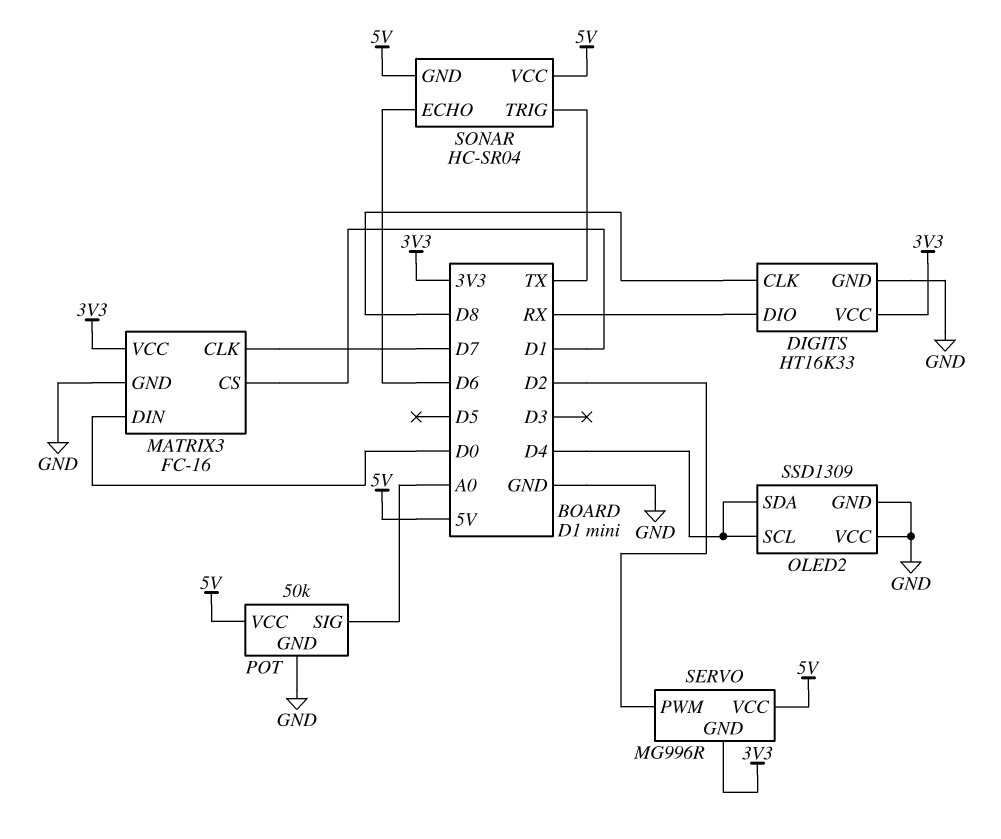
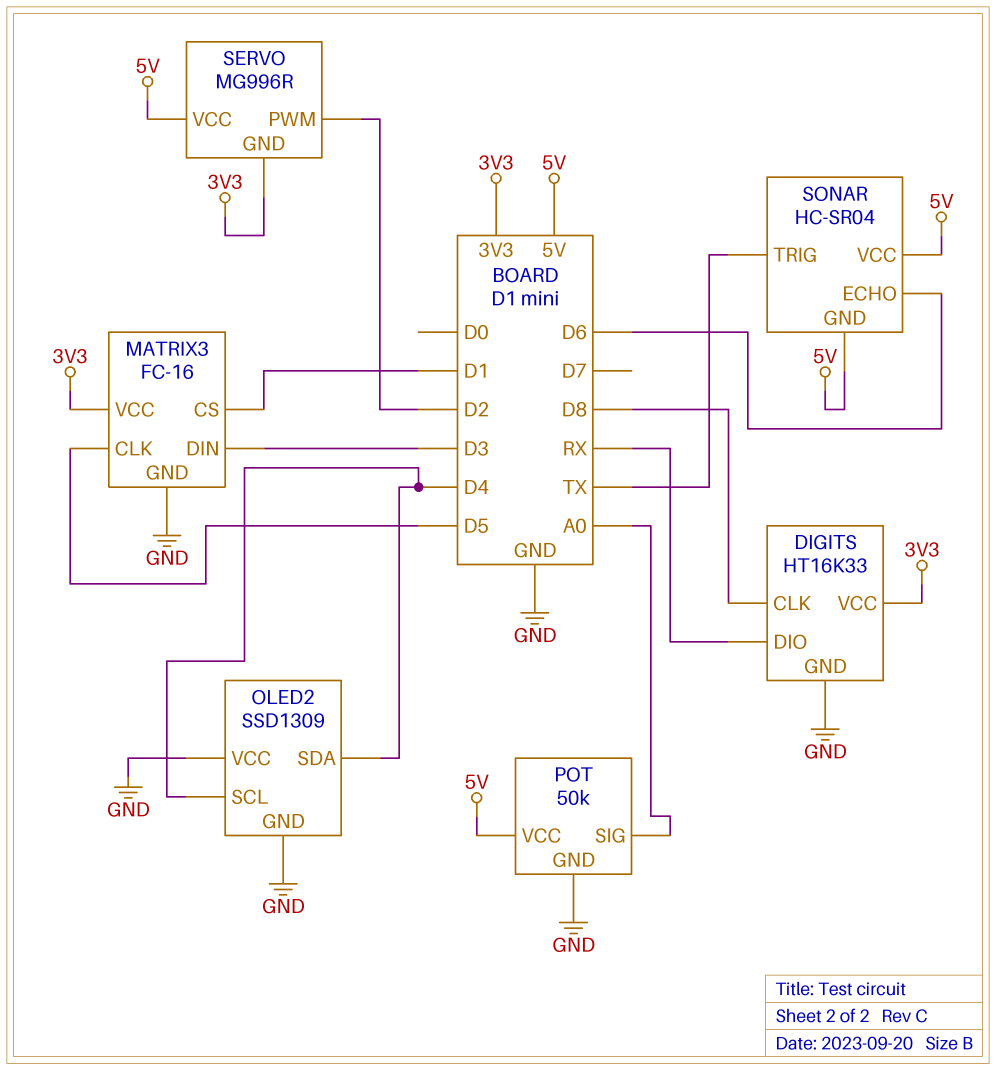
MATRIX3 pin CLK: D7 -> D5
MATRIX3 pin DIN: D0 -> D3

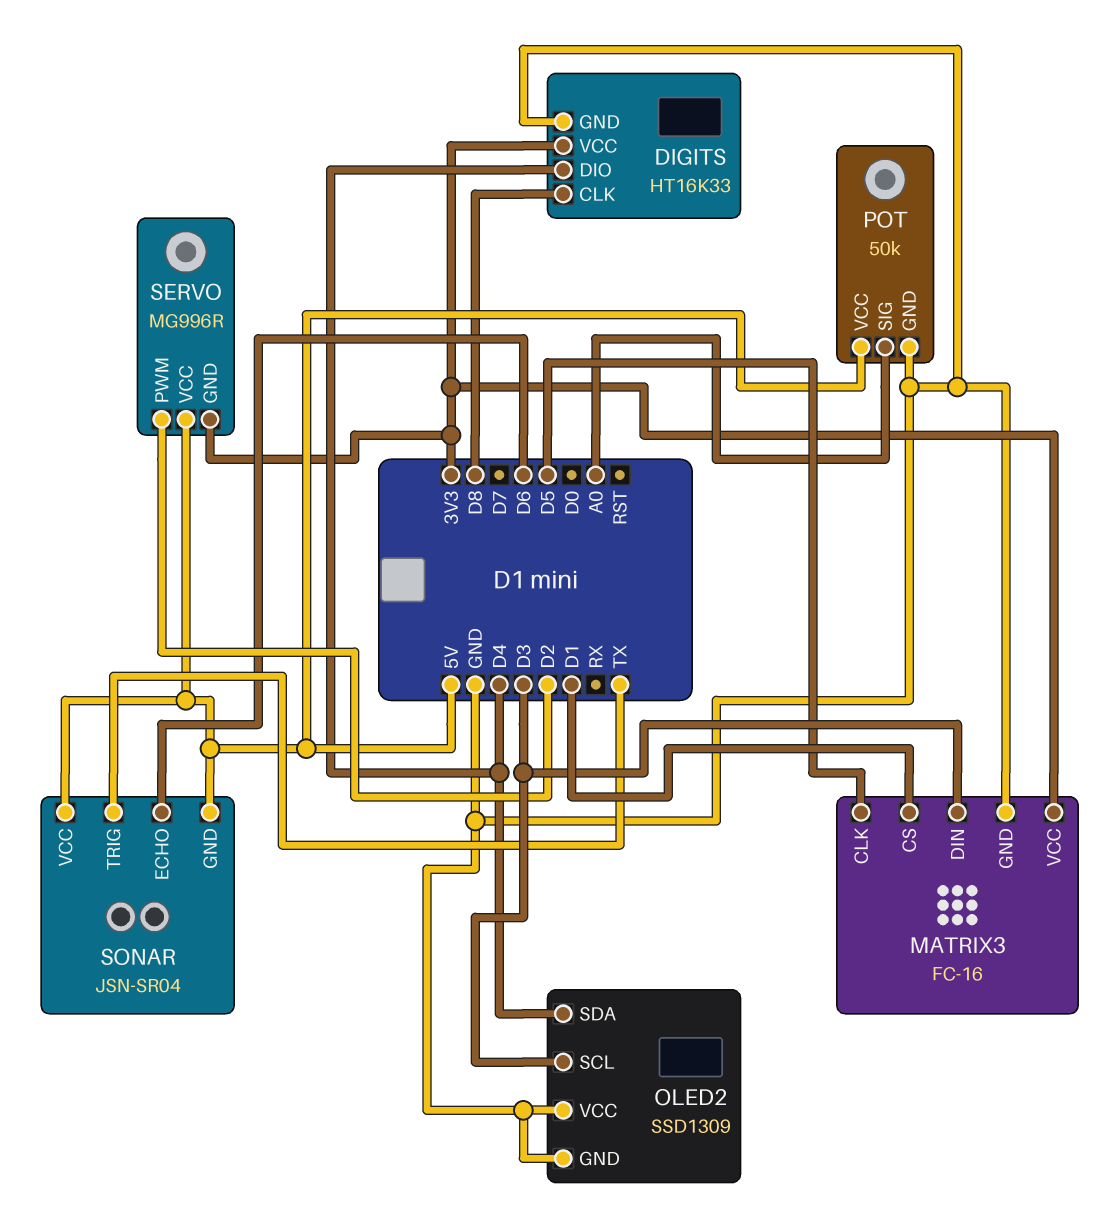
DIGITS pin DIO: RX -> D4
OLED2 pin SCL: D4 -> D3
SONAR: HC-SR04 -> JSN-SR04

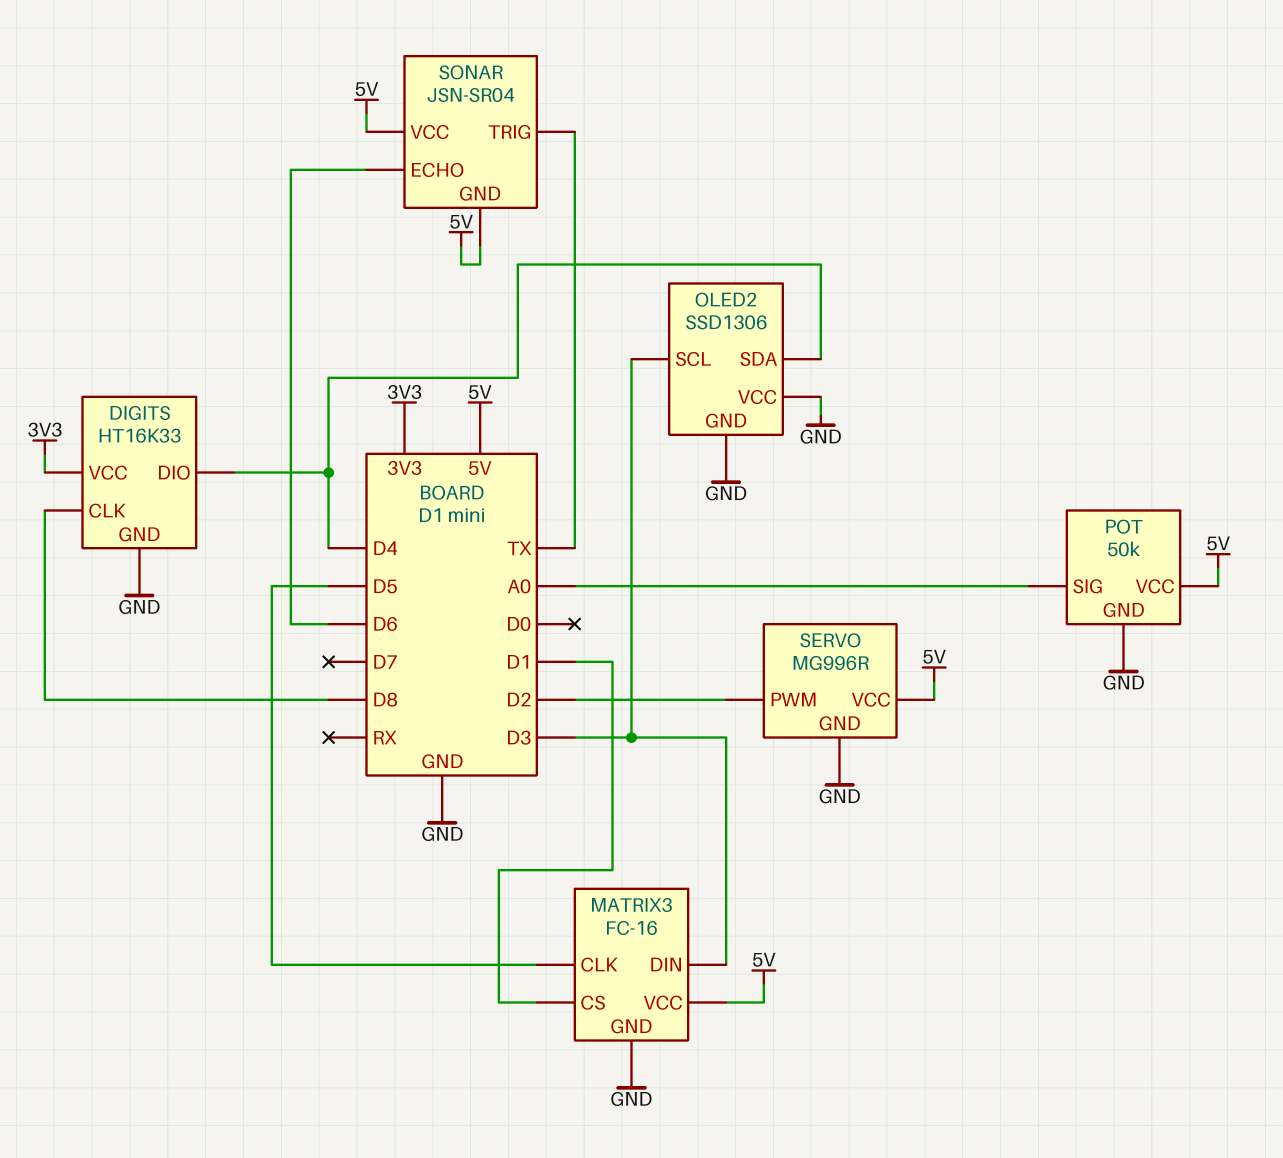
MATRIX3 pin VCC: 3V3 -> 5V
OLED2: SSD1309 -> SSD1306
SERVO pin GND: 3V3 -> GND

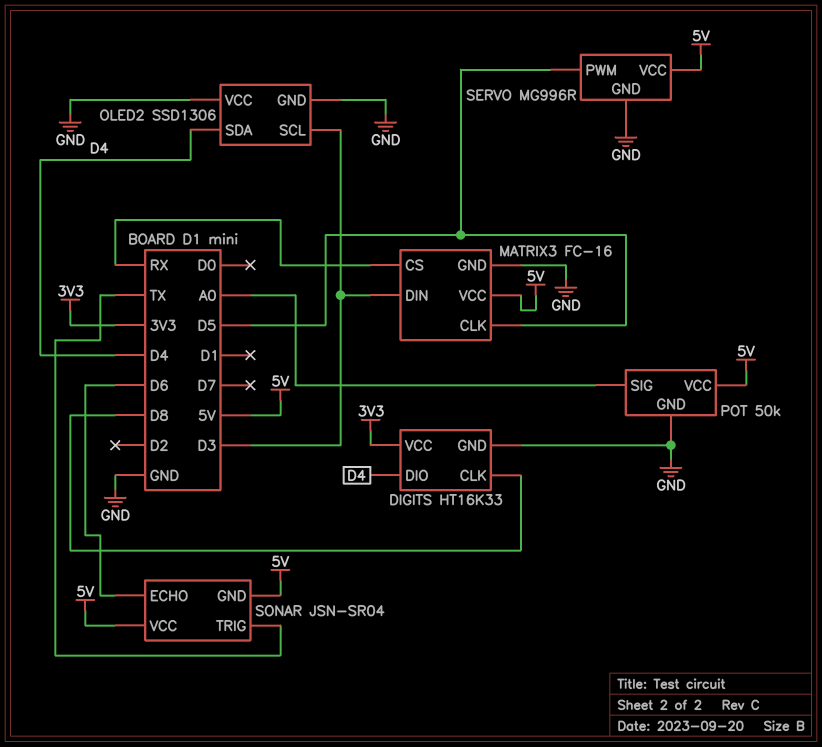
MATRIX3 pin CS: D1 -> RX
SERVO pin PWM: D2 -> D5

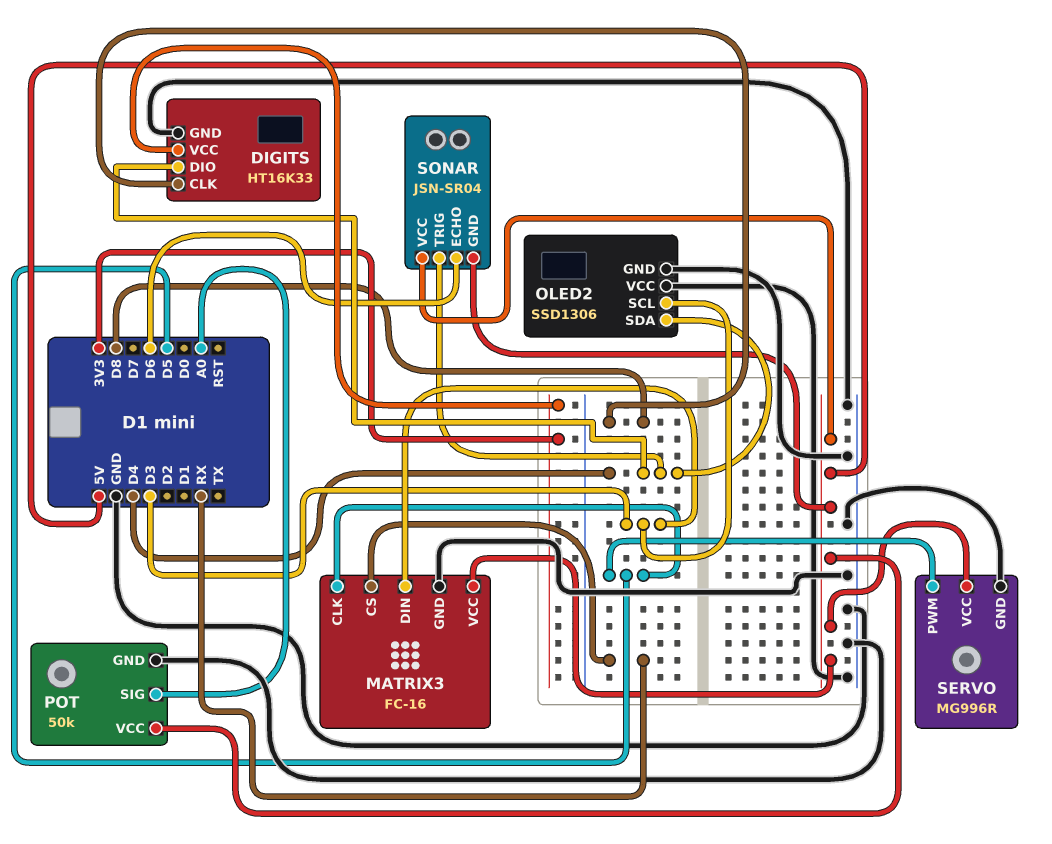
SONAR pin TRIG: TX -> D4

